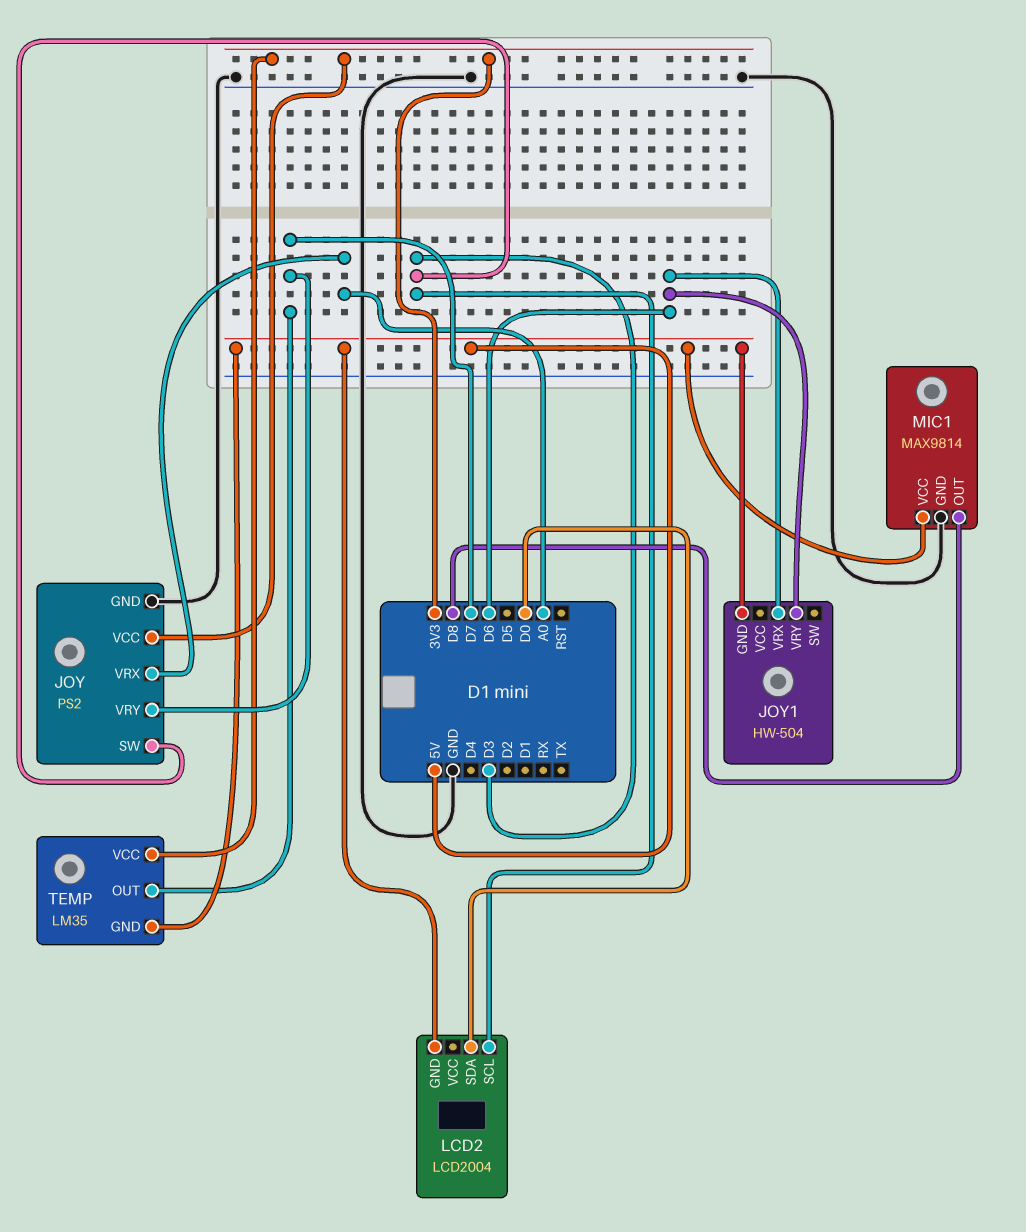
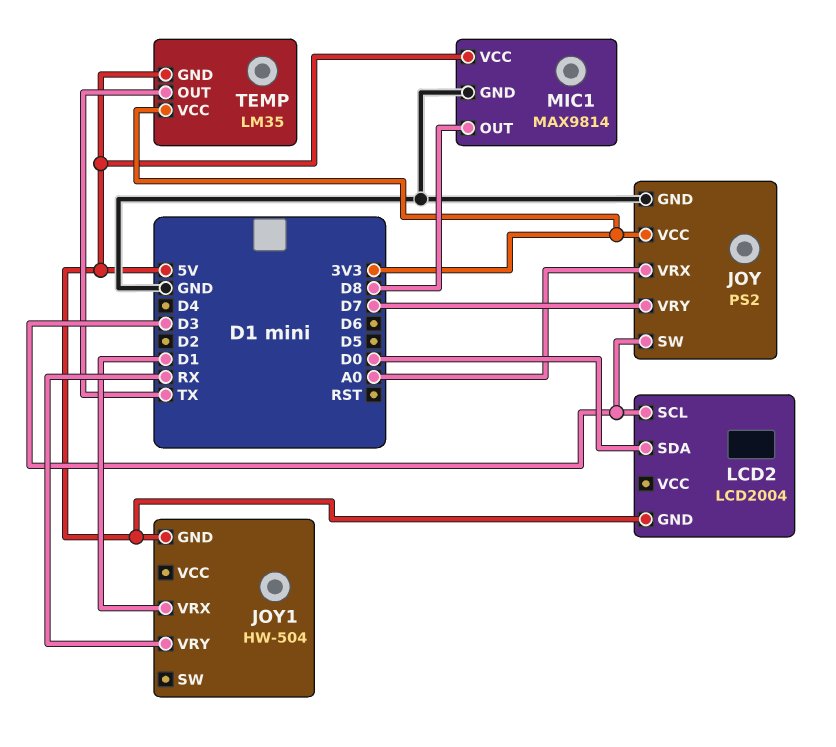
JOY1 pin VRX: D6 -> D1
JOY1 pin VRY: D6 -> RX
TEMP pin OUT: D7 -> TX

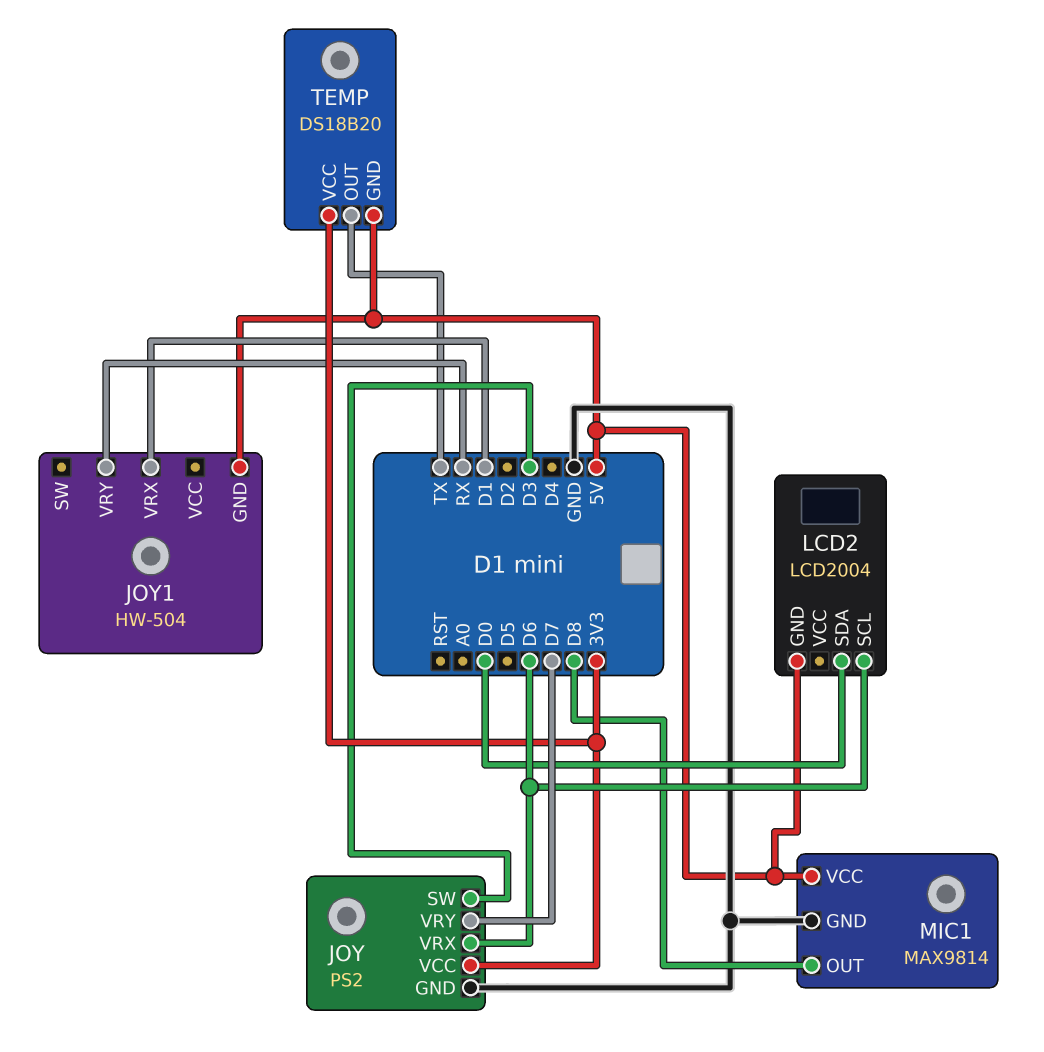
JOY pin VRX: A0 -> D6
LCD2 pin SCL: D3 -> D6
TEMP: LM35 -> DS18B20

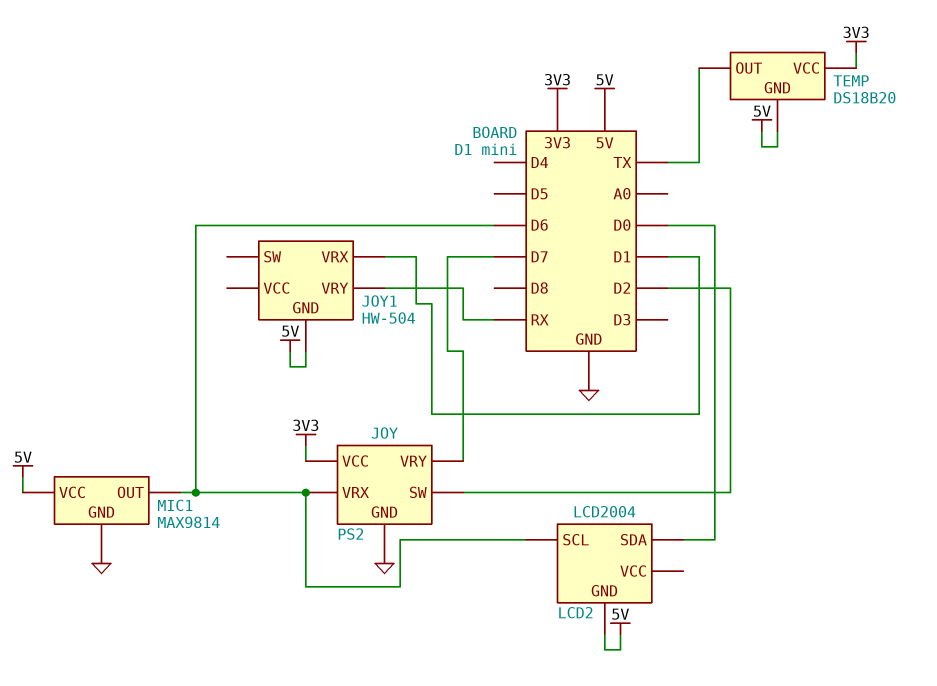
JOY pin SW: D3 -> D2
MIC1 pin OUT: D8 -> D6

